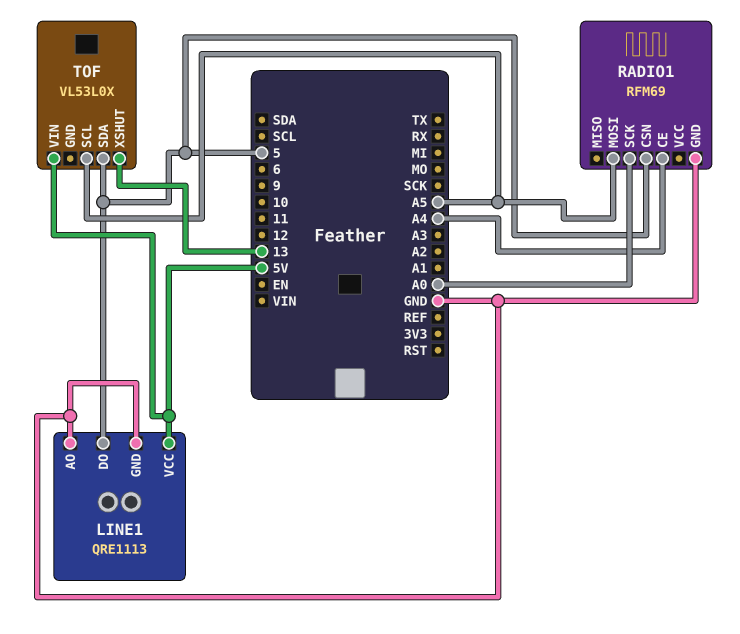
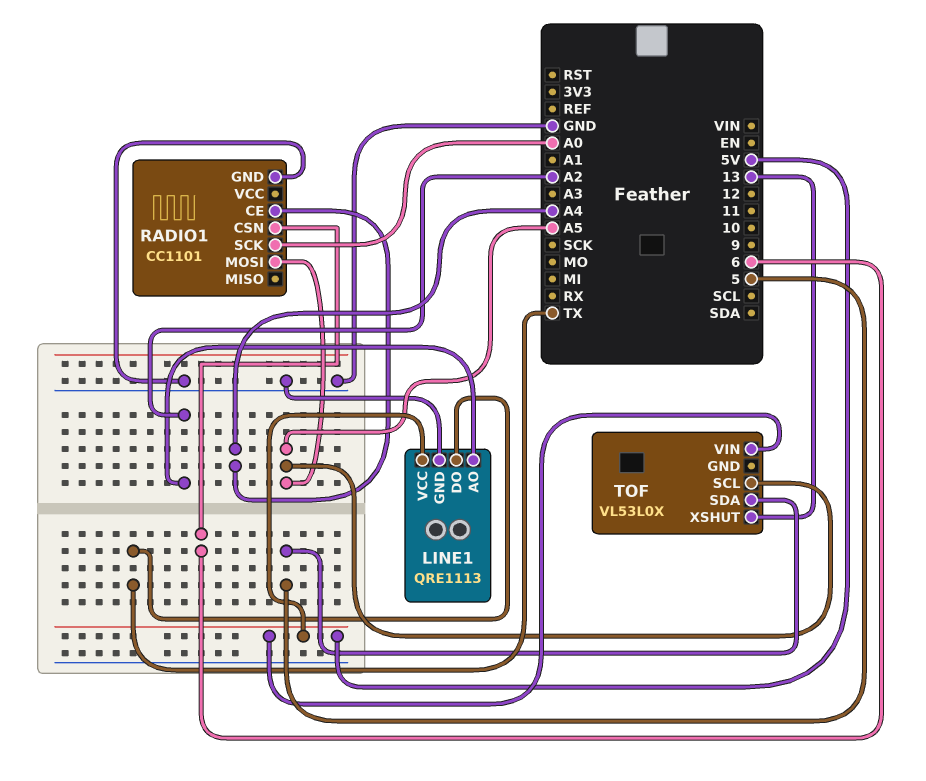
LINE1 pin AO: GND -> A2
LINE1 pin DO: 5 -> TX
RADIO1: RFM69 -> CC1101
RADIO1 pin CSN: 5 -> 6

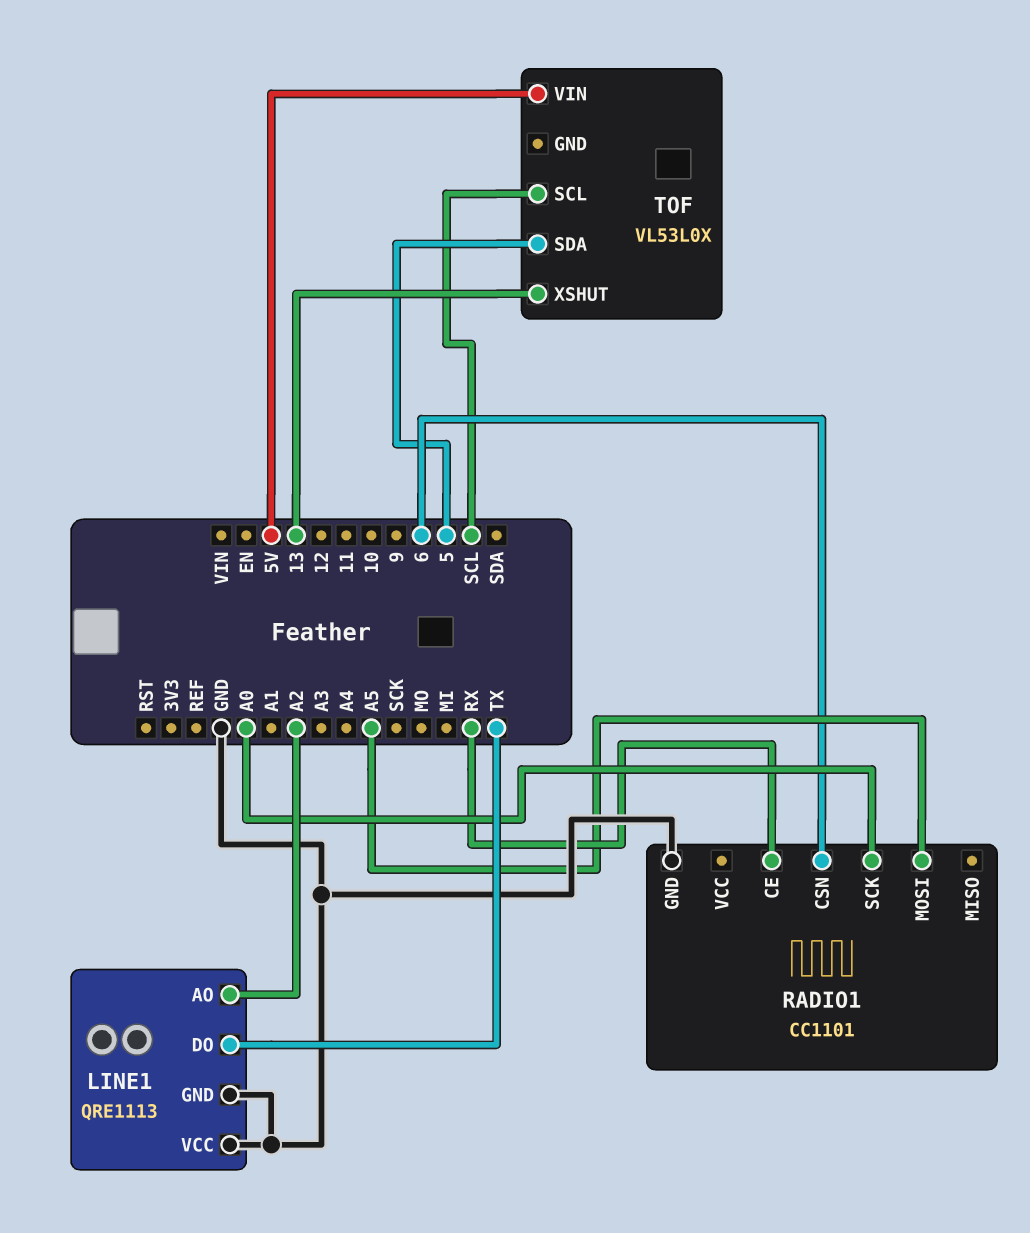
LINE1 pin VCC: 5V -> GND
RADIO1 pin CE: A4 -> RX
TOF pin SCL: A5 -> SCL

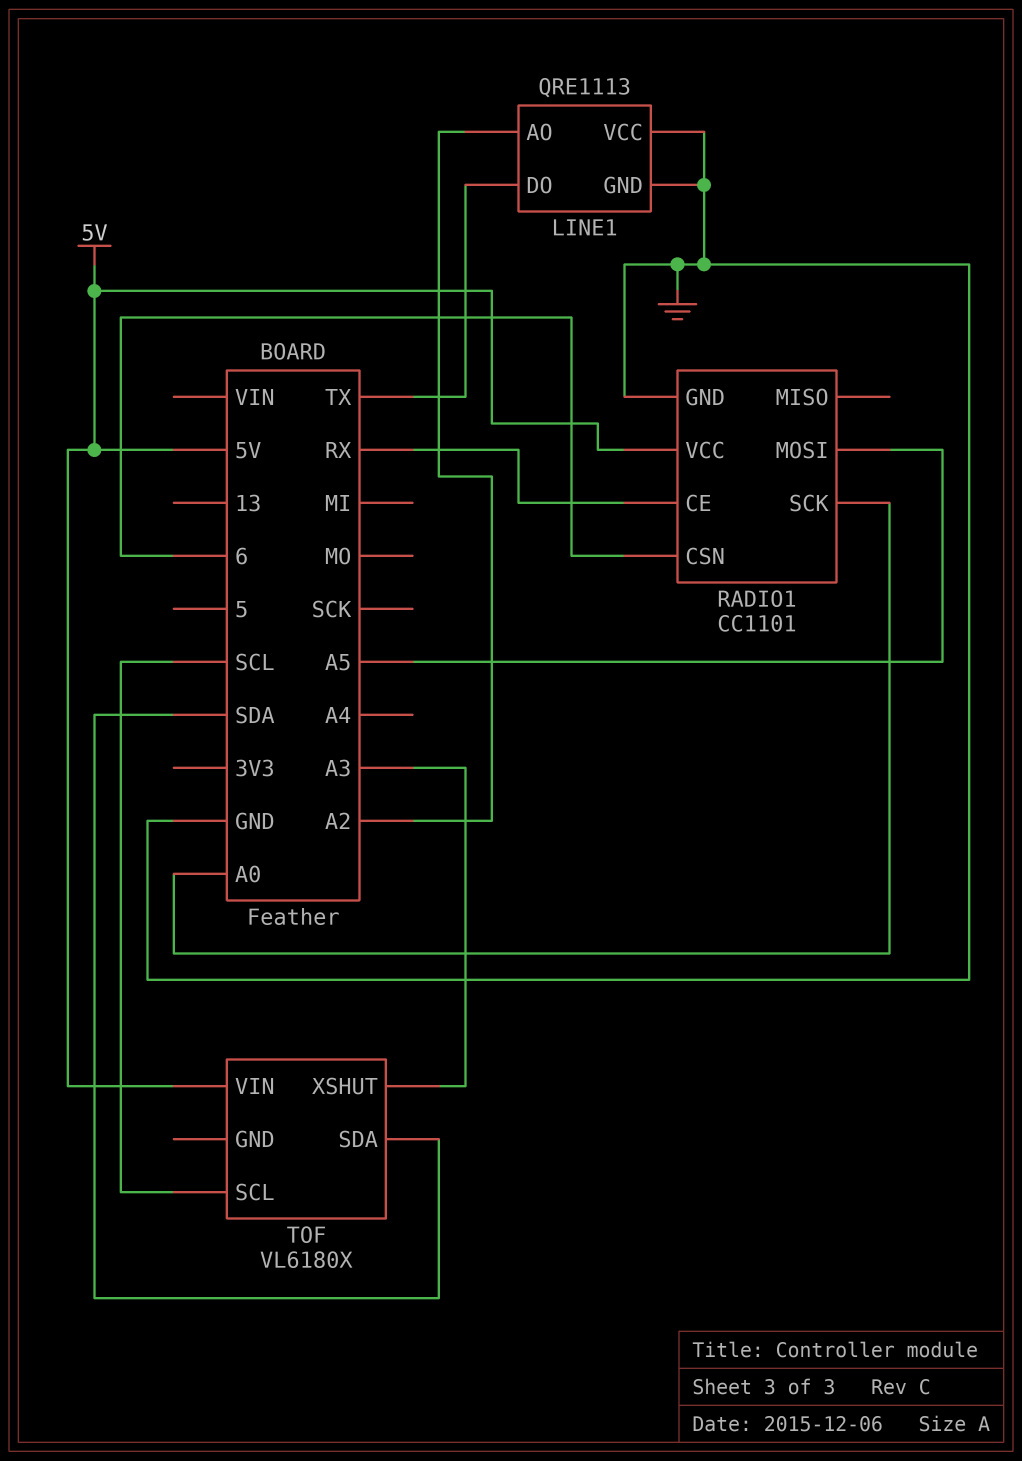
RADIO1 pin VCC: none -> 5V
TOF: VL53L0X -> VL6180X
TOF pin SDA: 5 -> SDA
TOF pin XSHUT: 13 -> A3

